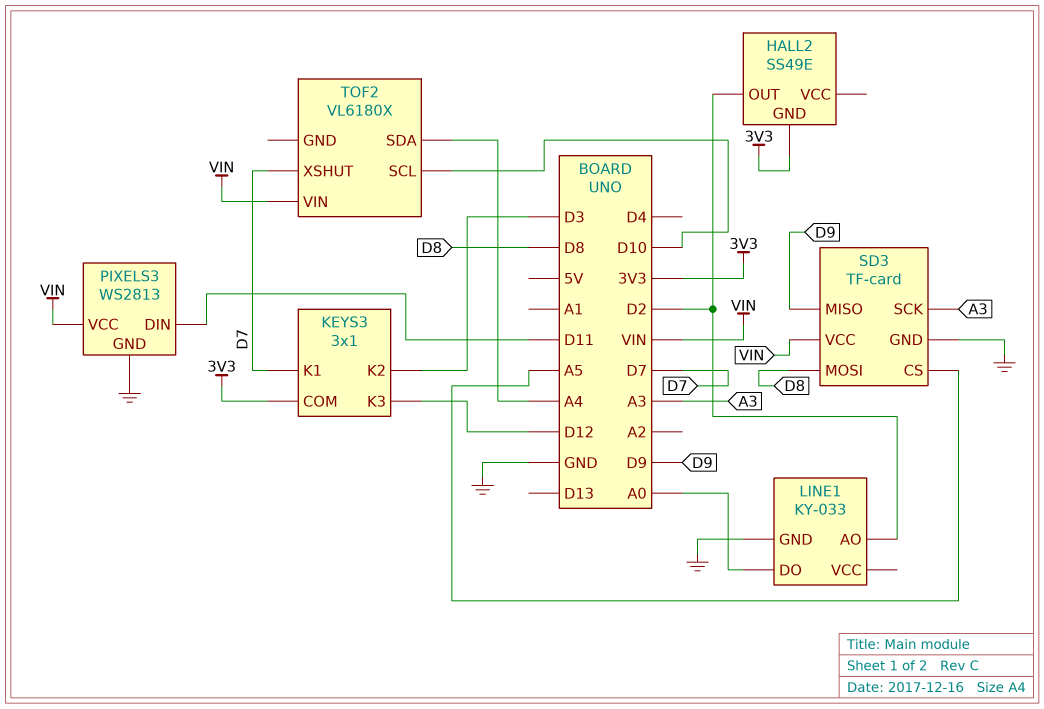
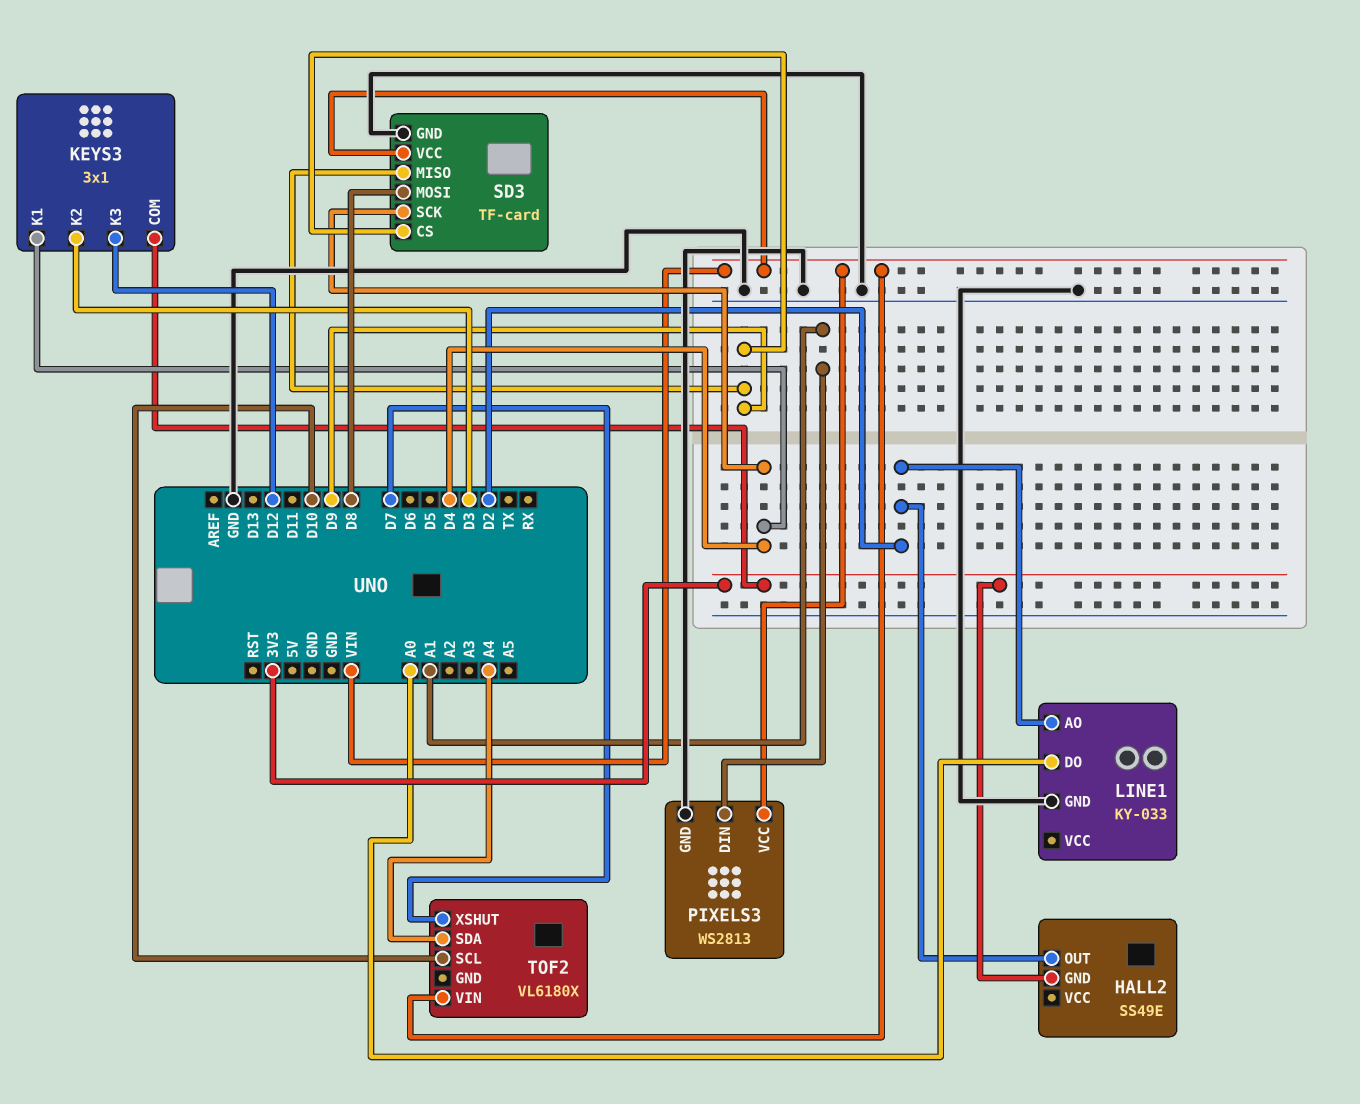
KEYS3 pin K1: D7 -> D4
PIXELS3 pin DIN: D11 -> A1
SD3 pin CS: A5 -> D9
SD3 pin SCK: A3 -> D4

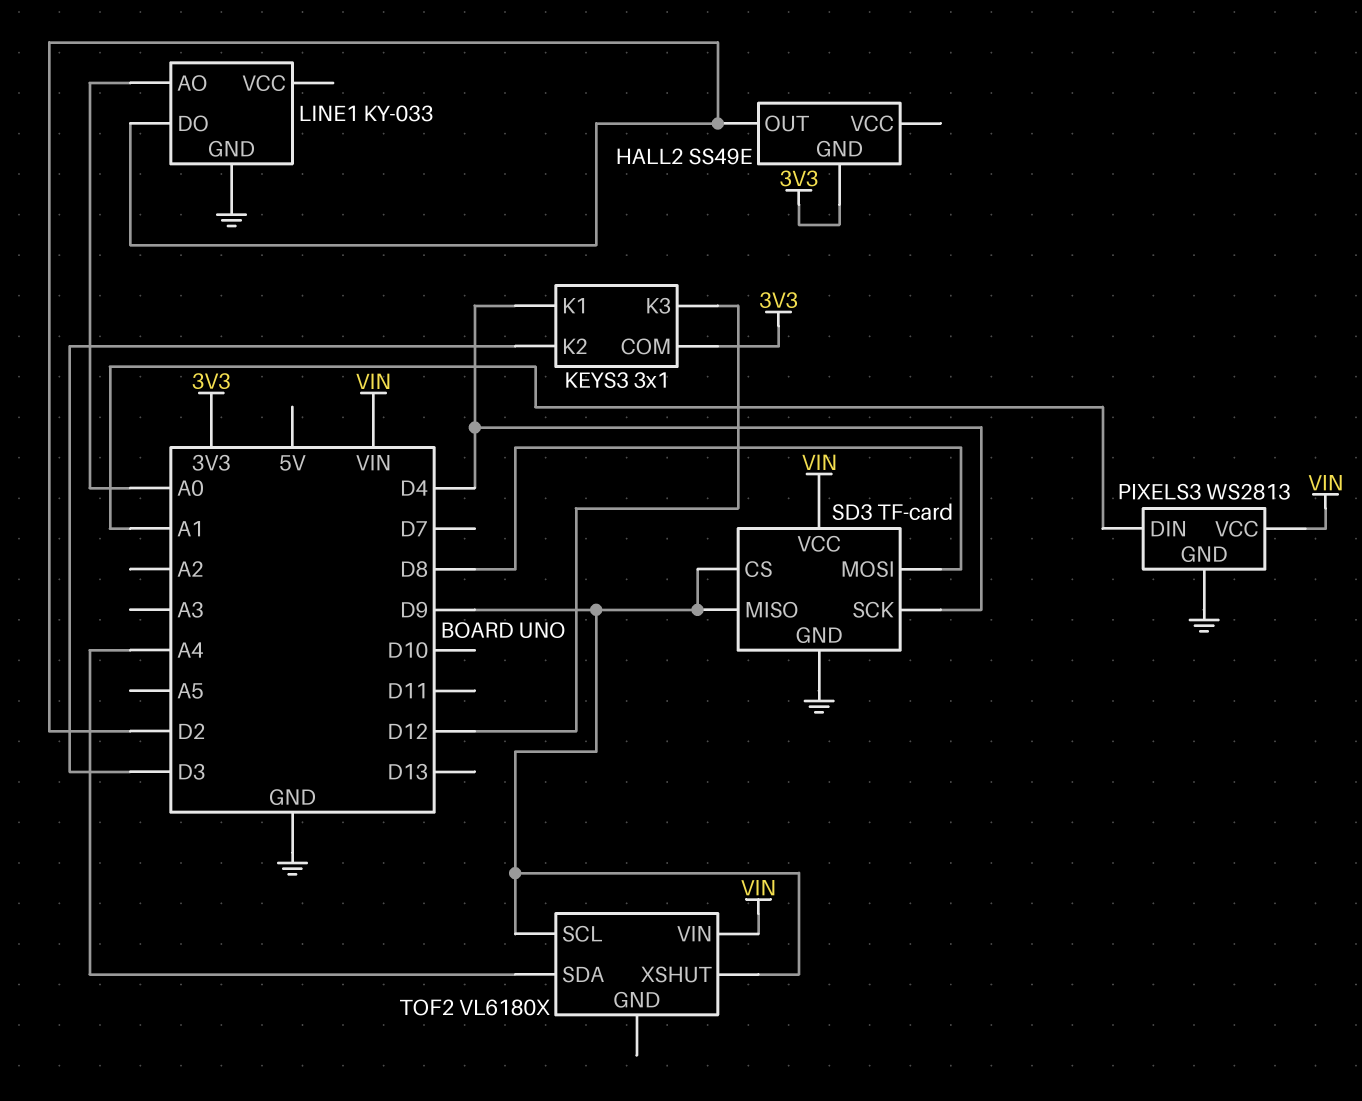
LINE1 pin AO: D2 -> A0
LINE1 pin DO: A0 -> D2
TOF2 pin SCL: D10 -> D9
TOF2 pin XSHUT: D7 -> D9

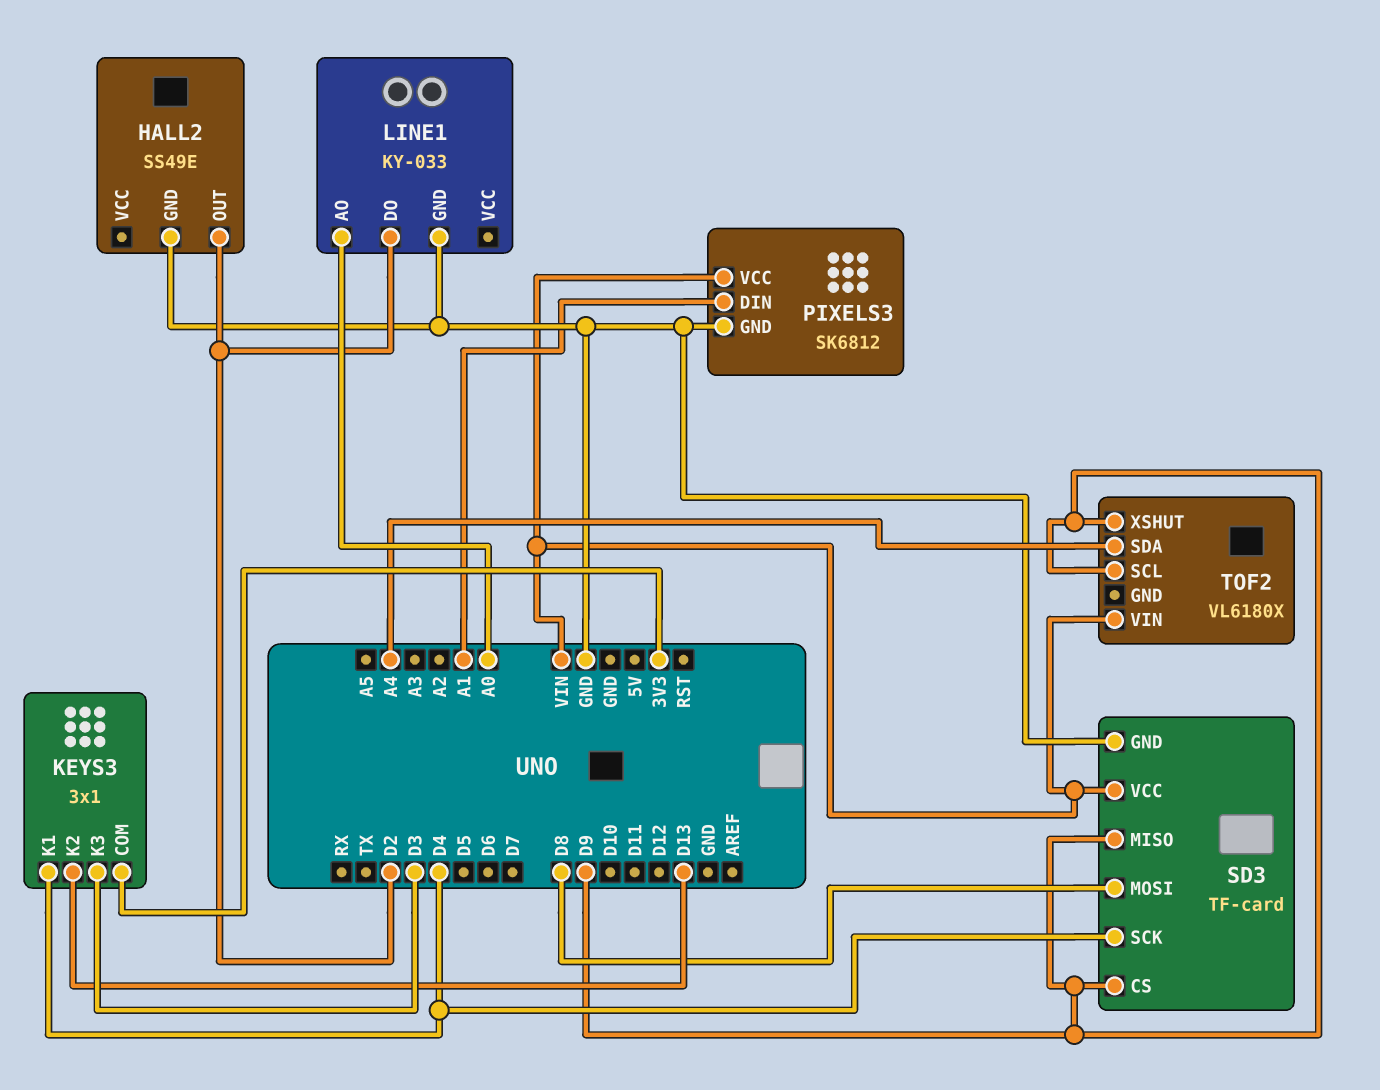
HALL2 pin GND: 3V3 -> GND
KEYS3 pin K2: D3 -> D13
KEYS3 pin K3: D12 -> D3
PIXELS3: WS2813 -> SK6812

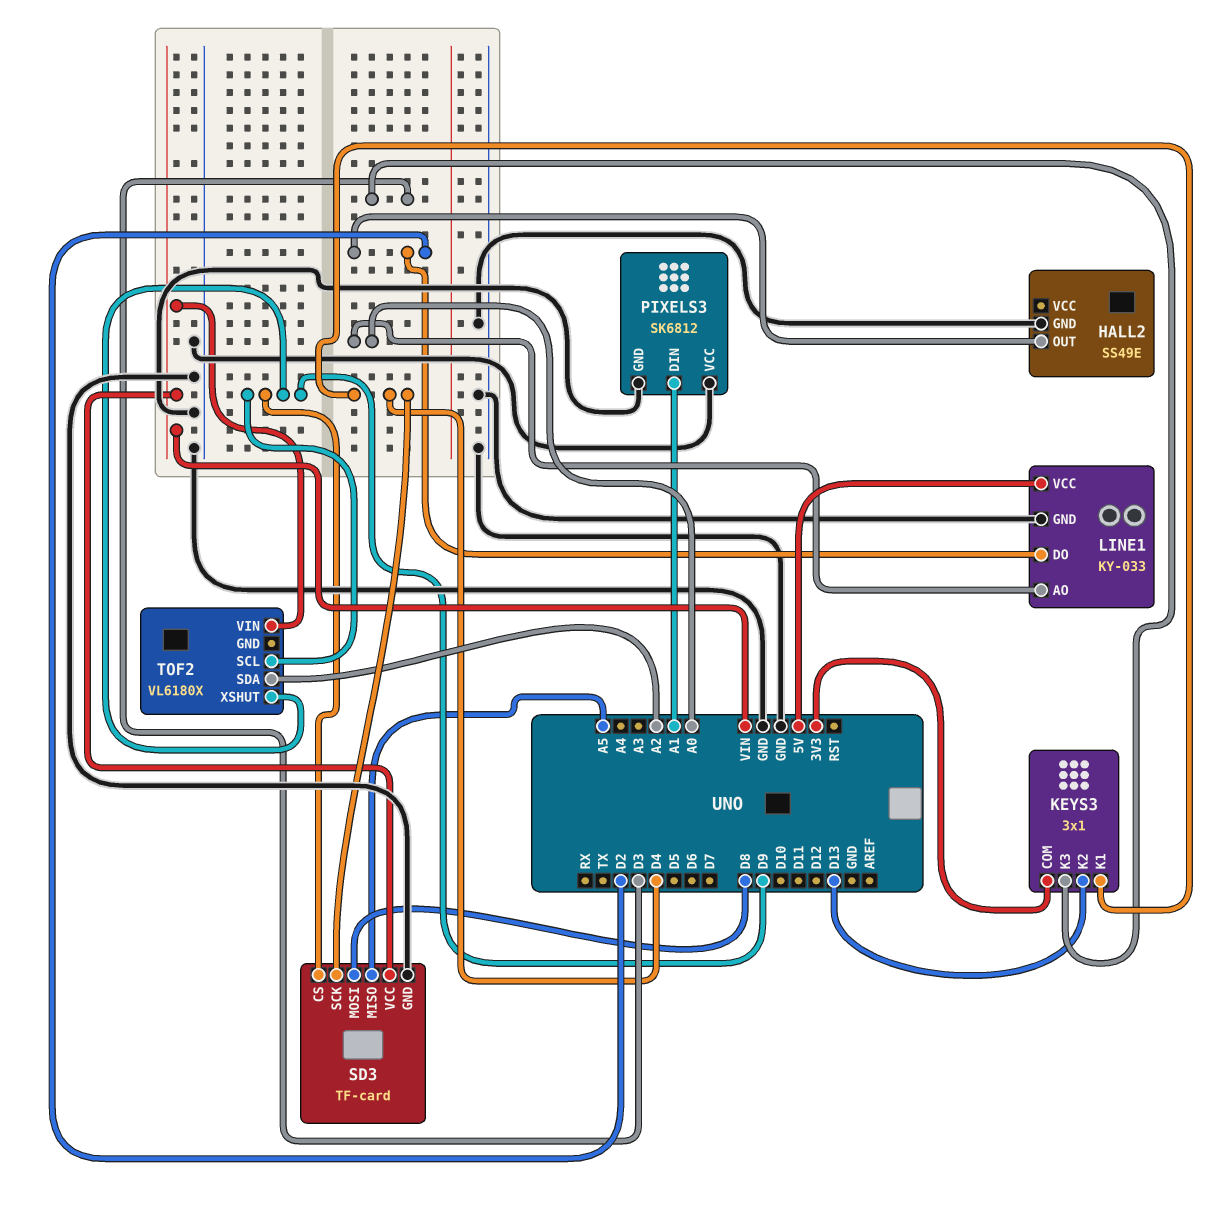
LINE1 pin VCC: none -> 5V
PIXELS3 pin VCC: VIN -> GND
SD3 pin MISO: D9 -> A5
TOF2 pin SDA: A4 -> A2

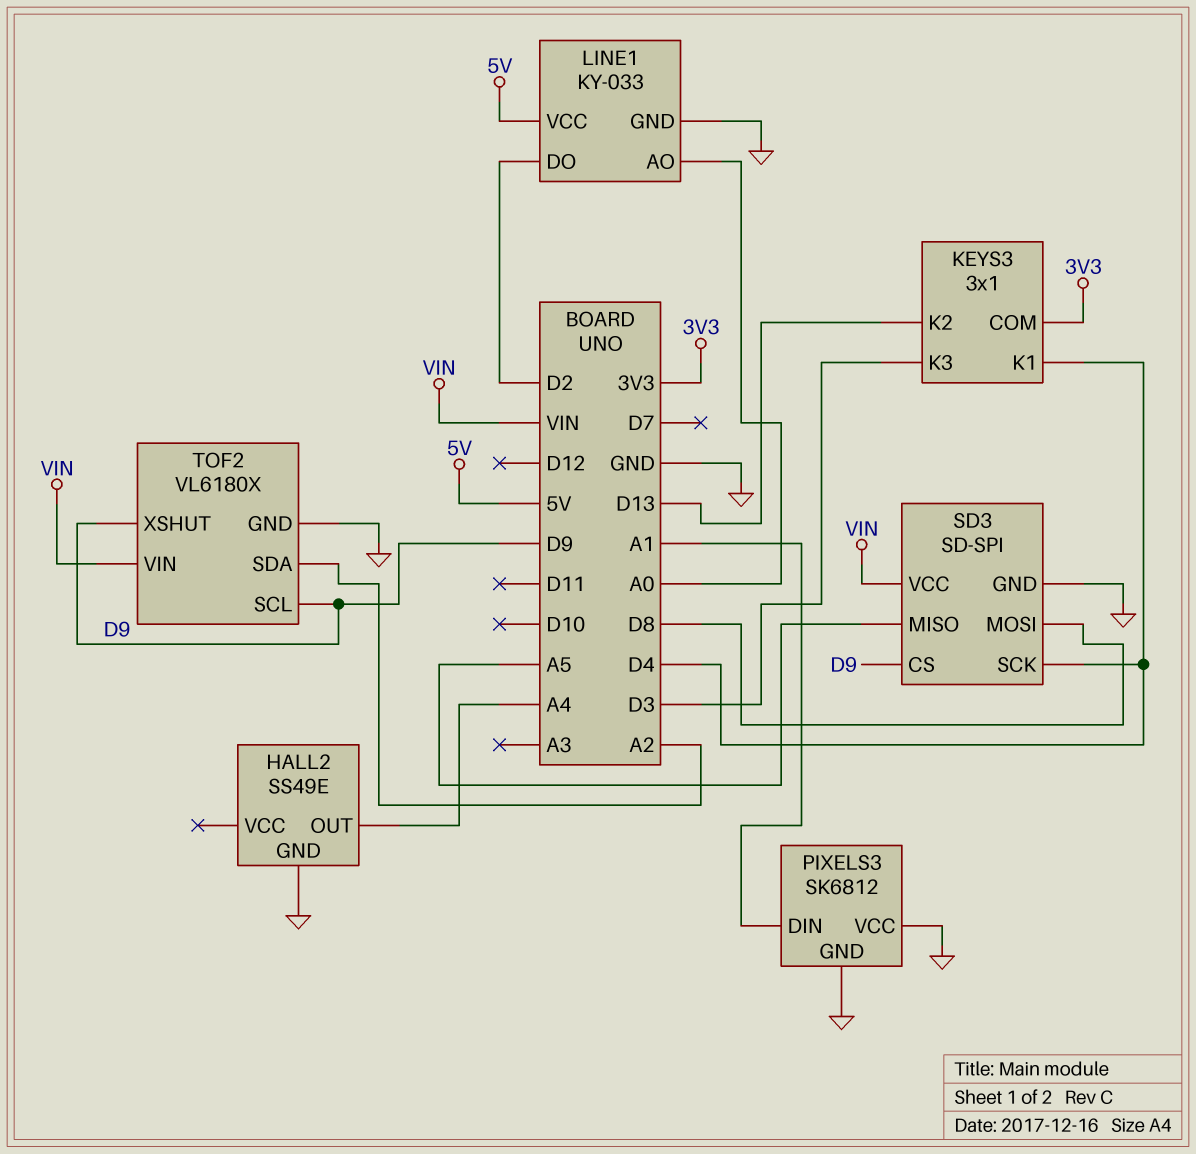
HALL2 pin OUT: D2 -> A4
SD3: TF-card -> SD-SPI
TOF2 pin GND: none -> GND

